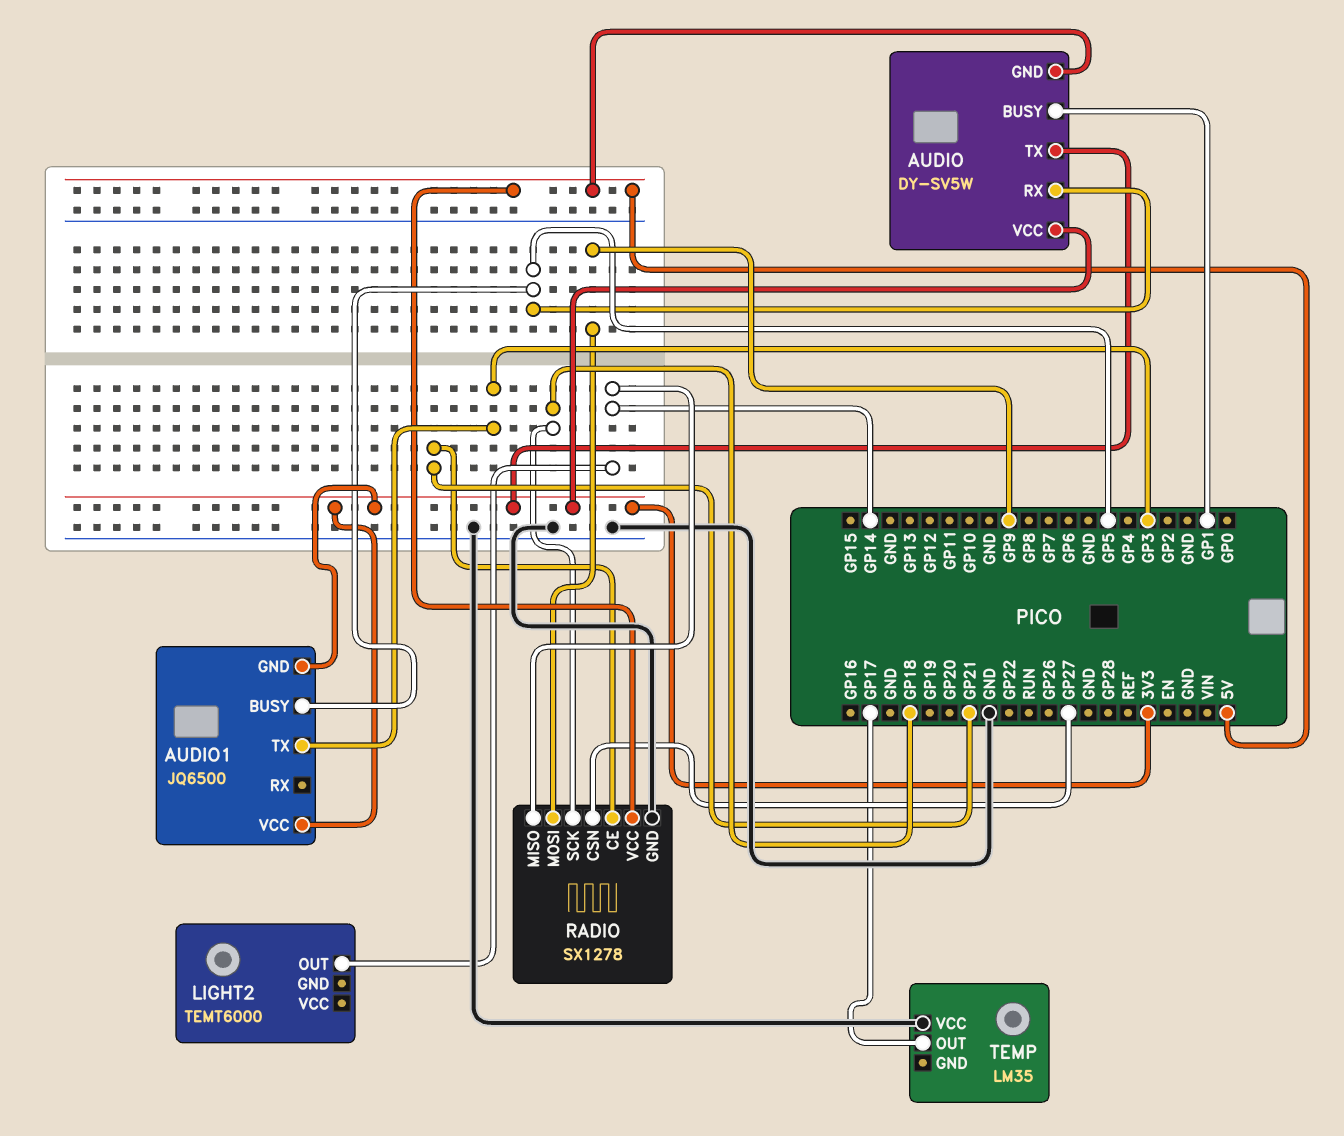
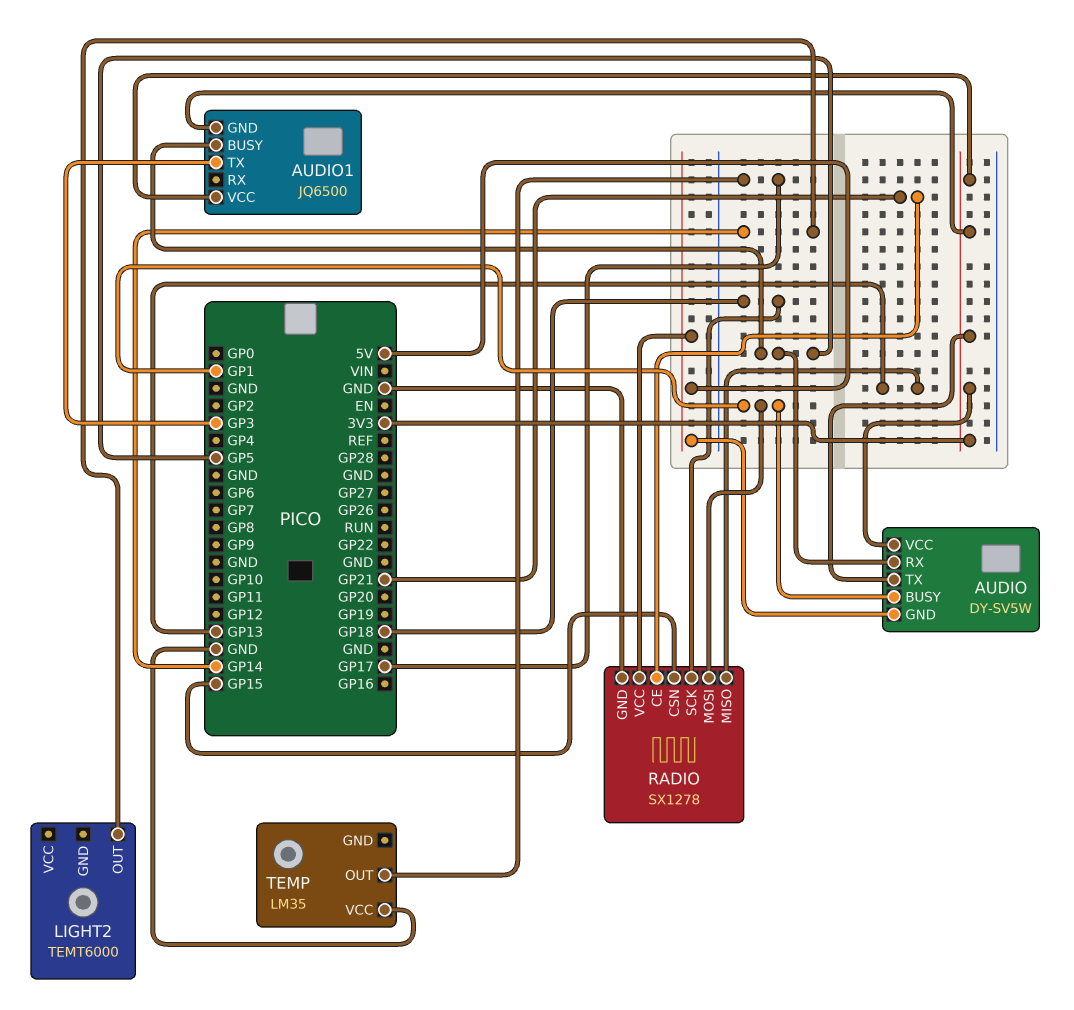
RADIO pin CSN: GP27 -> GP15
RADIO pin MISO: GP14 -> GP13
RADIO pin MOSI: GP9 -> GP1

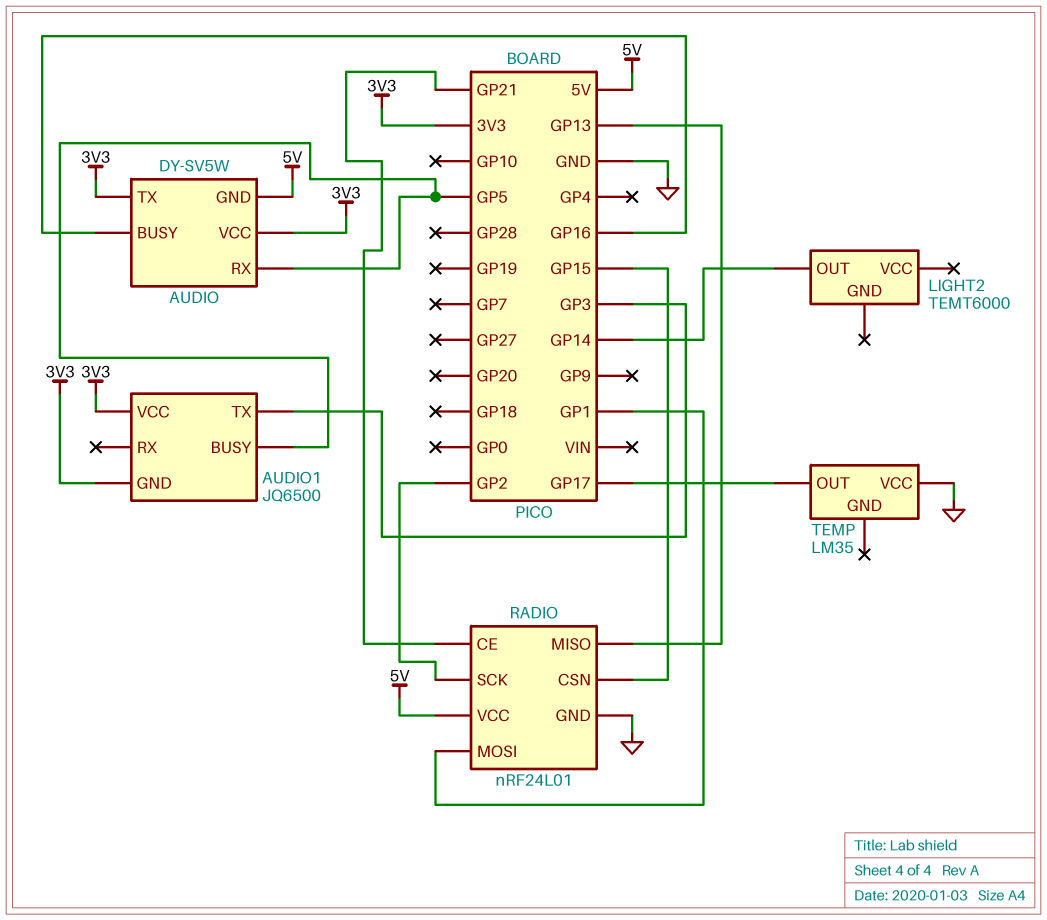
AUDIO pin BUSY: GP1 -> GP16
RADIO: SX1278 -> nRF24L01
RADIO pin SCK: GP18 -> GP2

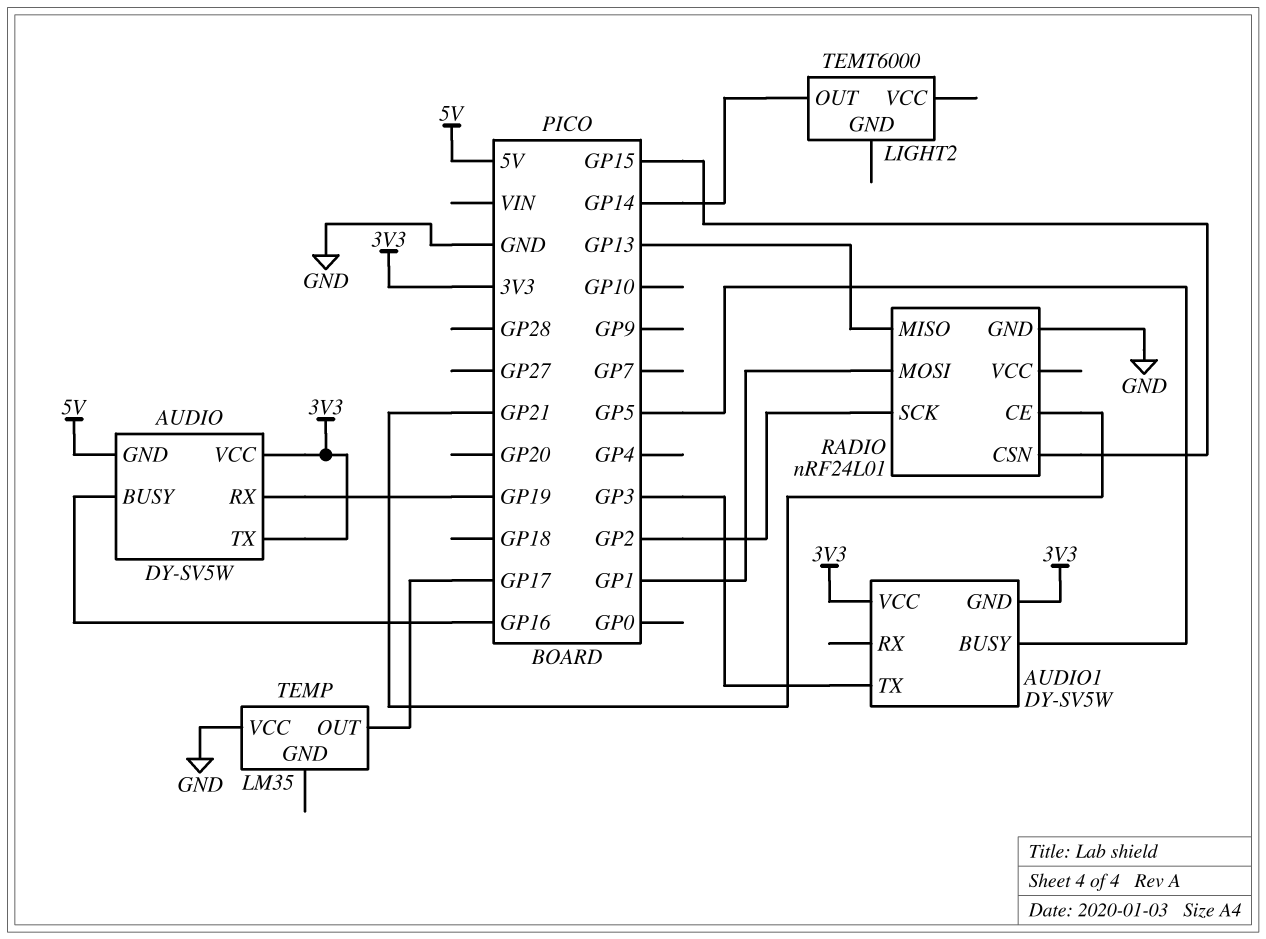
AUDIO pin RX: GP5 -> GP19
AUDIO1: JQ6500 -> DY-SV5W
RADIO pin VCC: 5V -> none

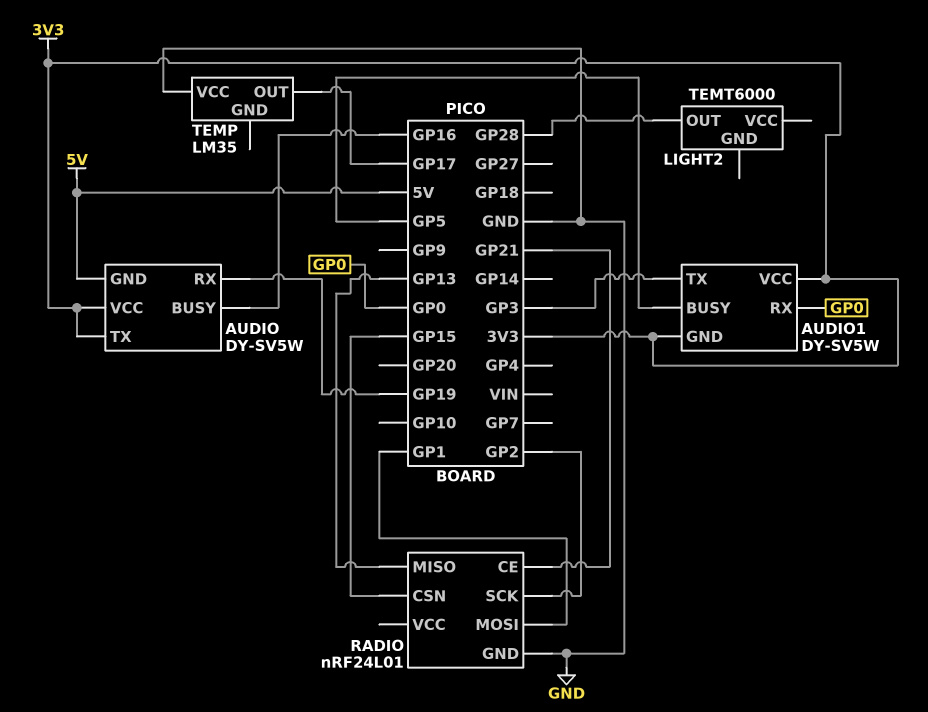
AUDIO1 pin RX: none -> GP0
LIGHT2 pin OUT: GP14 -> GP28

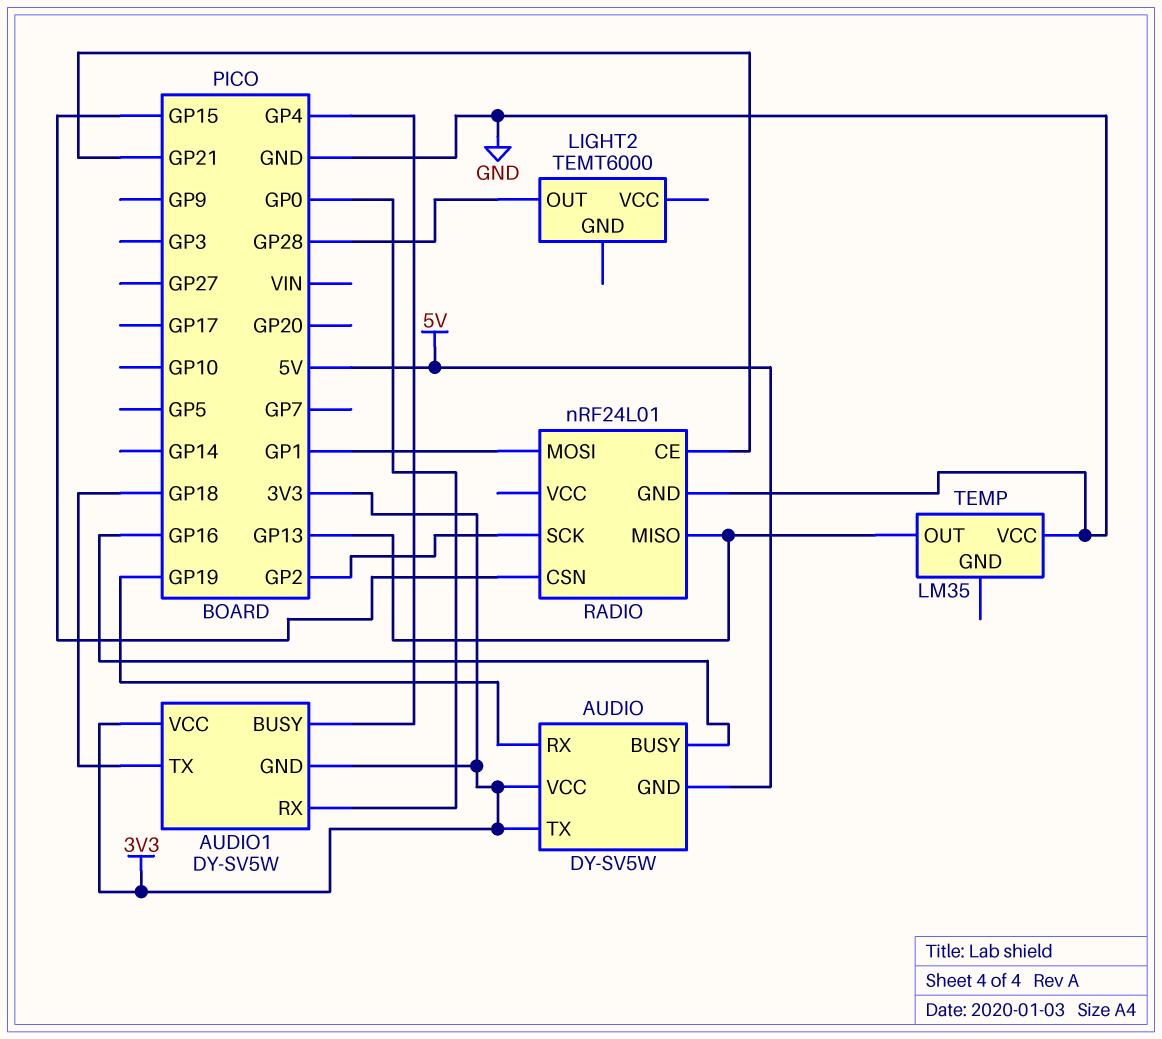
AUDIO1 pin BUSY: GP5 -> GP4
AUDIO1 pin TX: GP3 -> GP18
TEMP pin OUT: GP17 -> GP13

